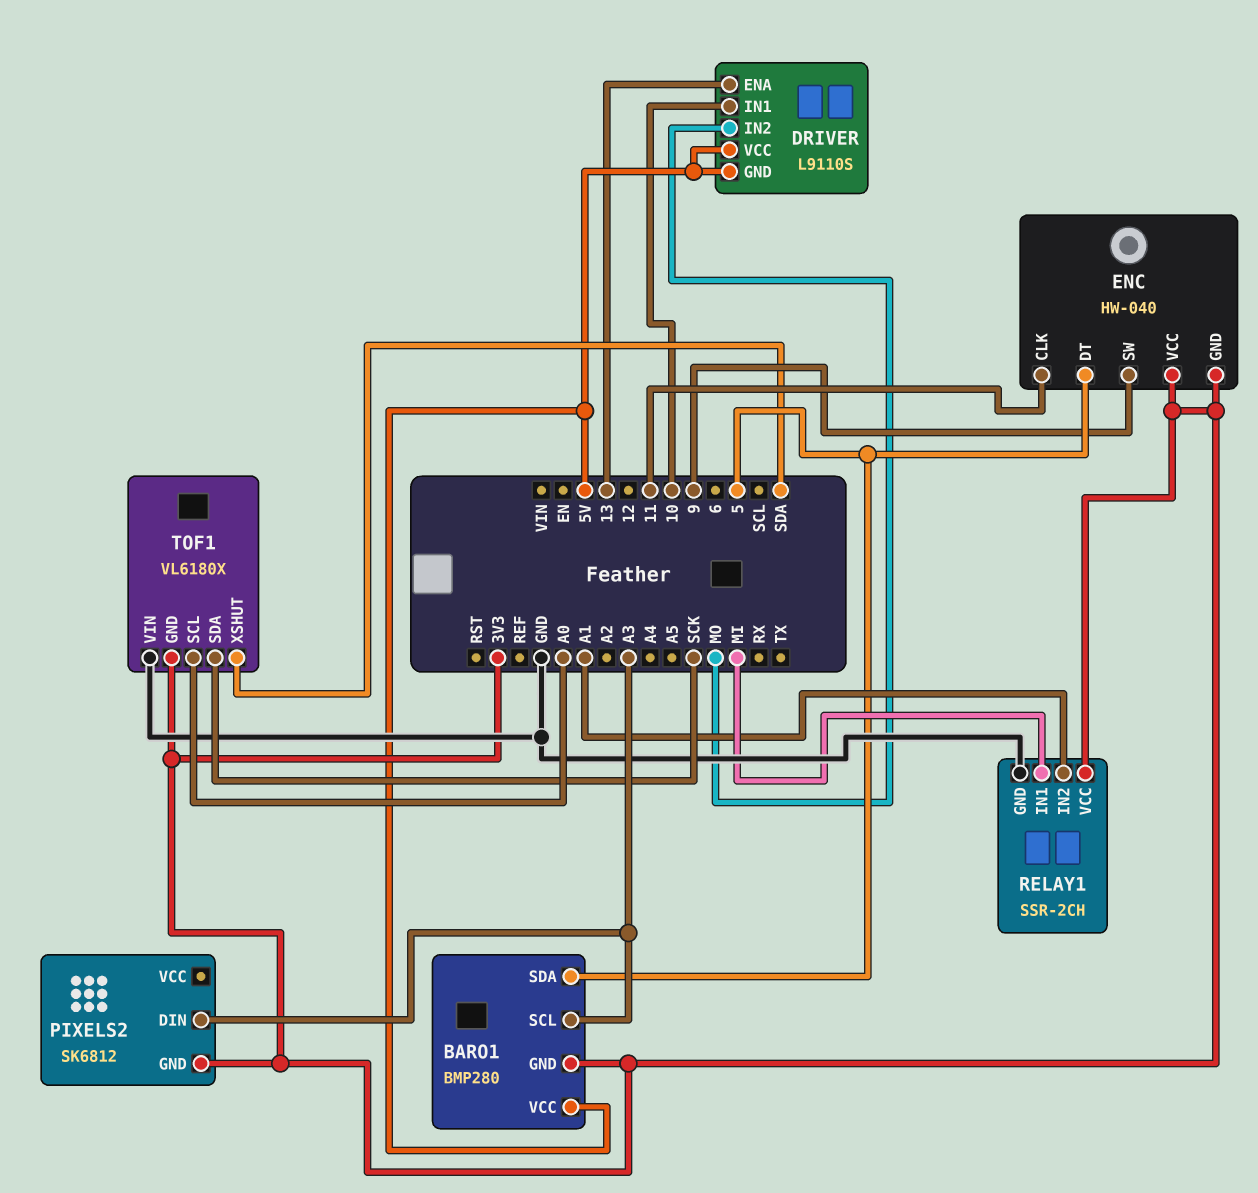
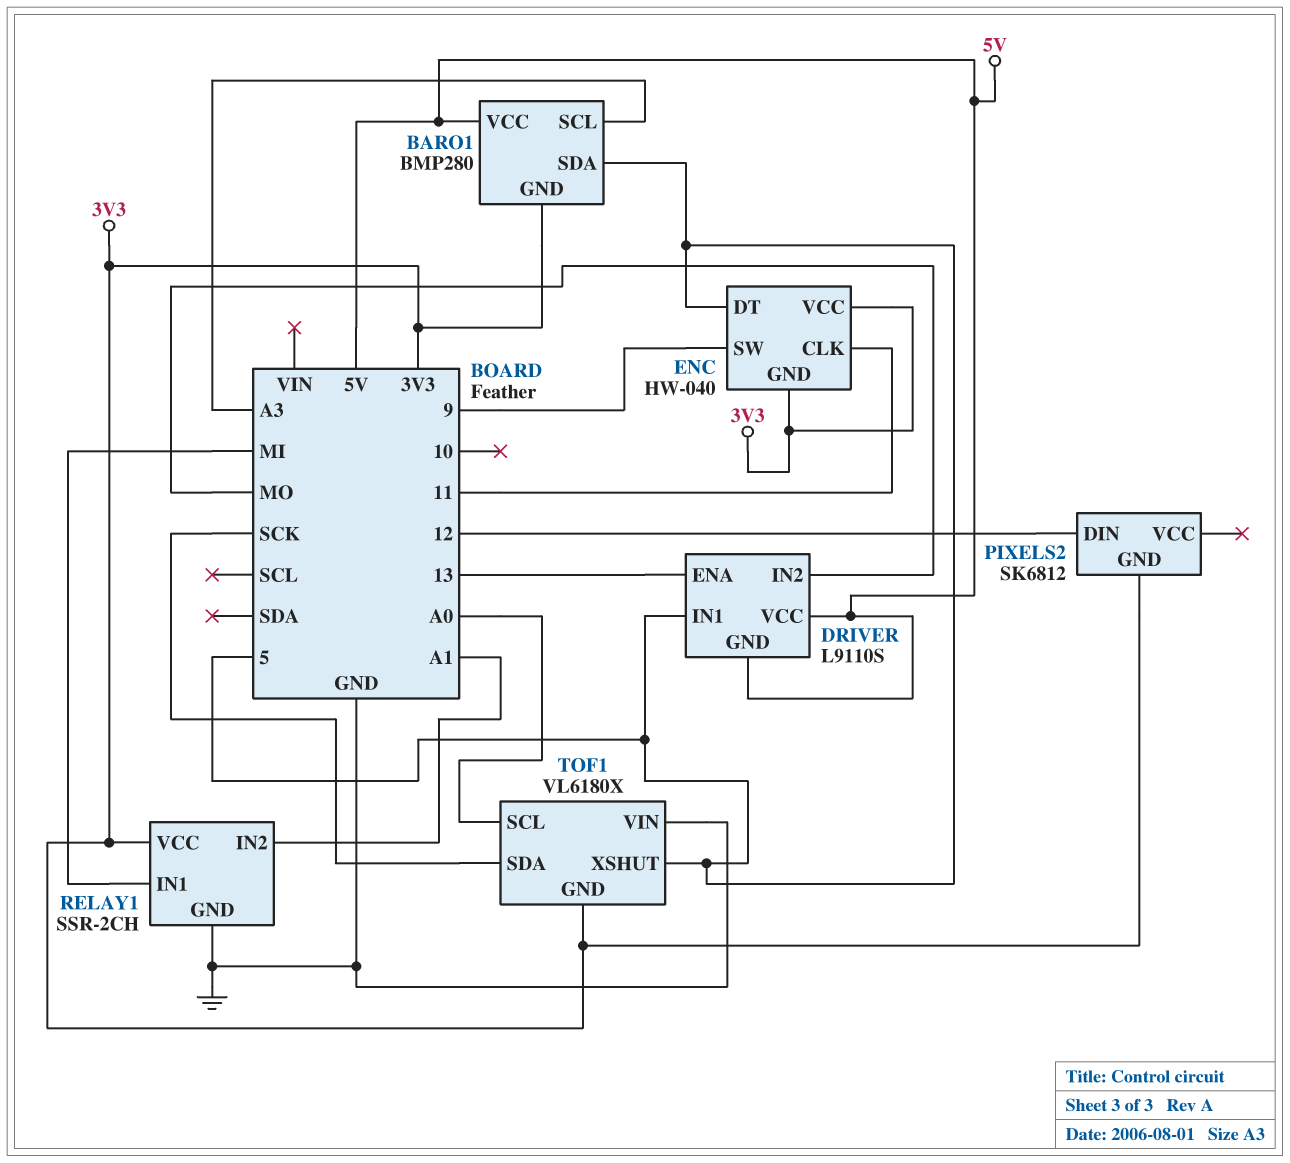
DRIVER pin IN1: 10 -> 5
PIXELS2 pin DIN: A3 -> 12
TOF1 pin XSHUT: SDA -> 5

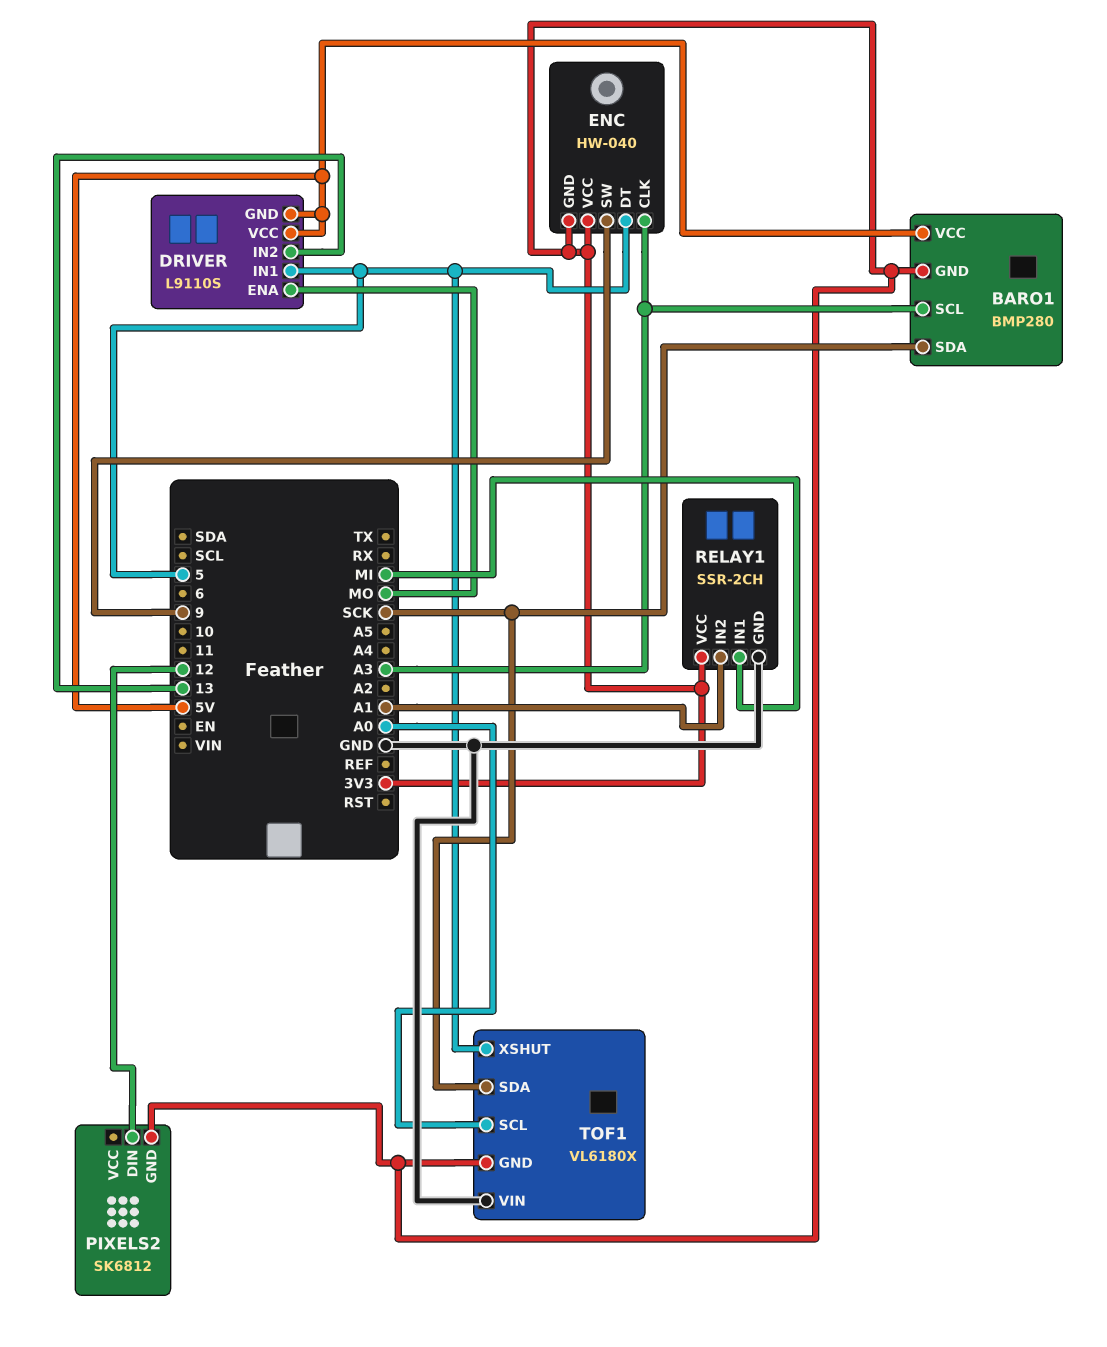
BARO1 pin SDA: 5 -> SCK
DRIVER pin ENA: 13 -> MO
DRIVER pin IN2: MO -> 13
ENC pin CLK: 11 -> A3

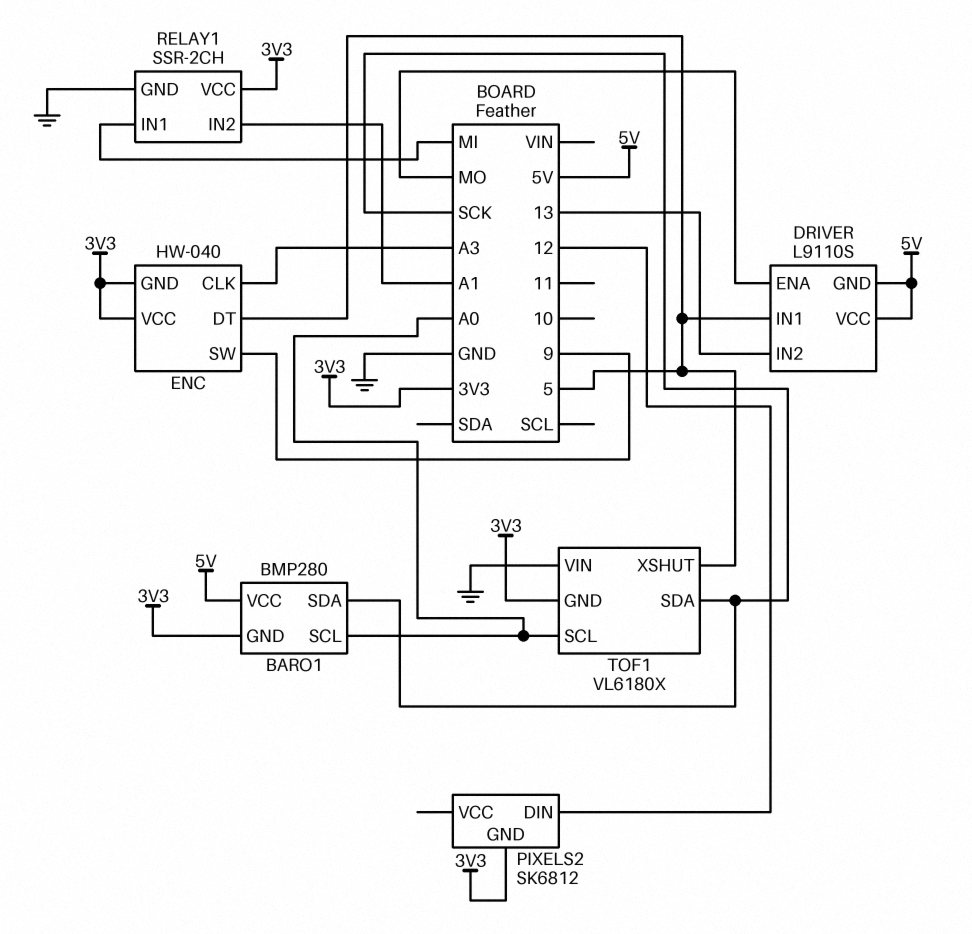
BARO1 pin SCL: A3 -> A0

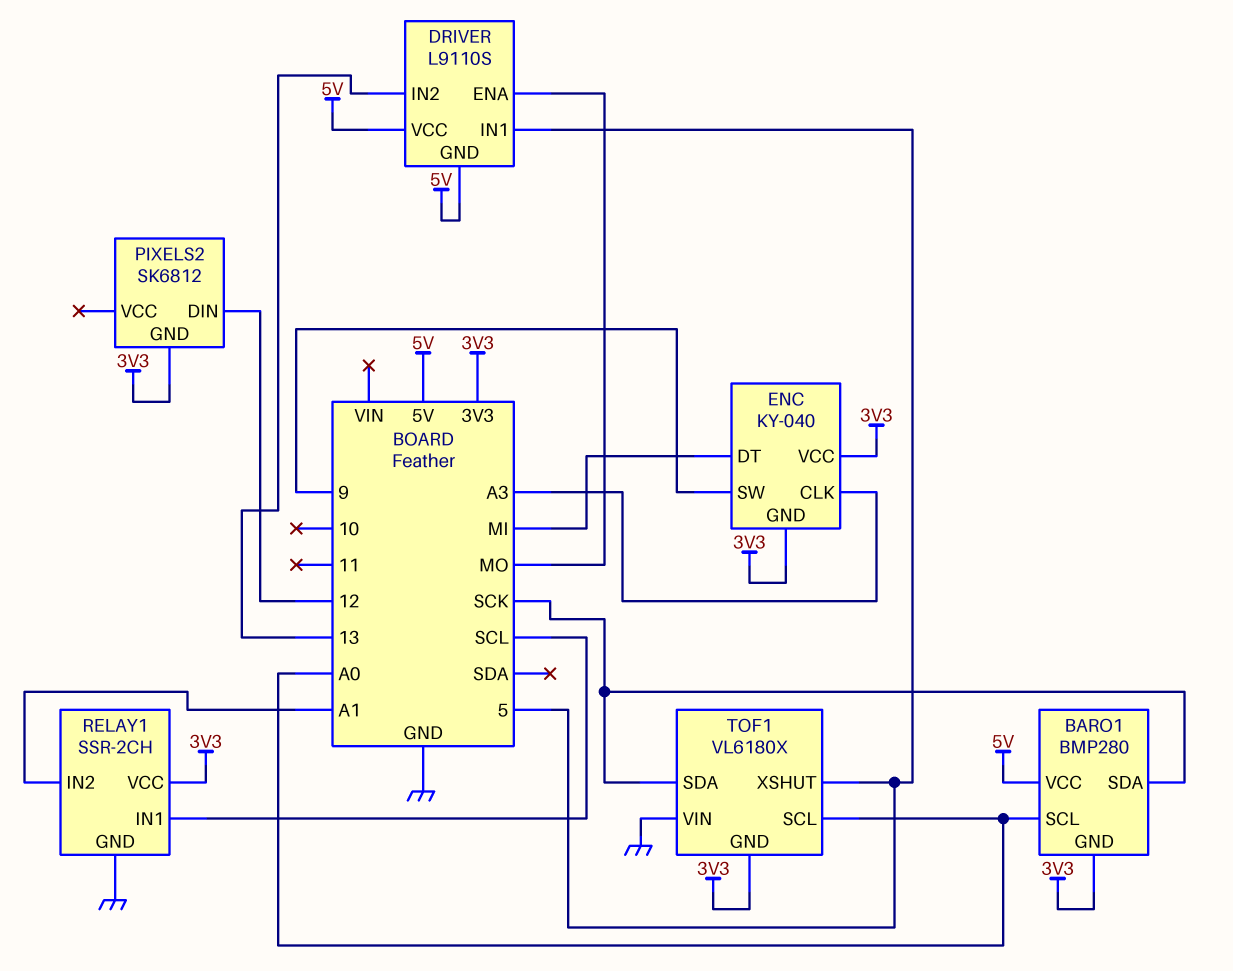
ENC: HW-040 -> KY-040
ENC pin DT: 5 -> MI
RELAY1 pin IN1: MI -> SCL

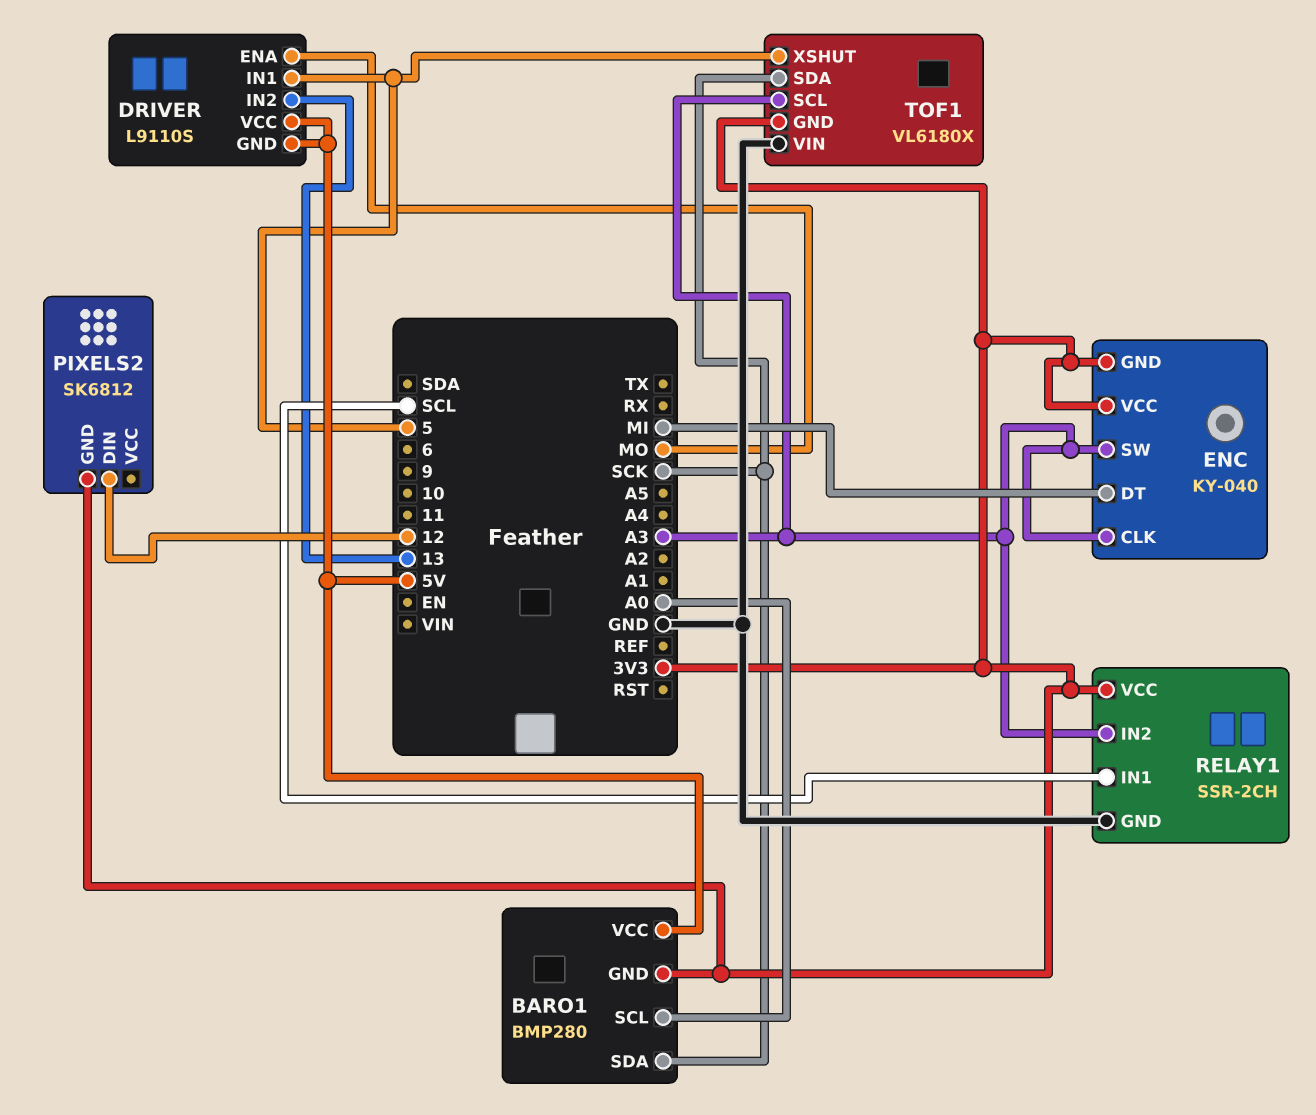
ENC pin SW: 9 -> A3
RELAY1 pin IN2: A1 -> A3
TOF1 pin SCL: A0 -> A3

